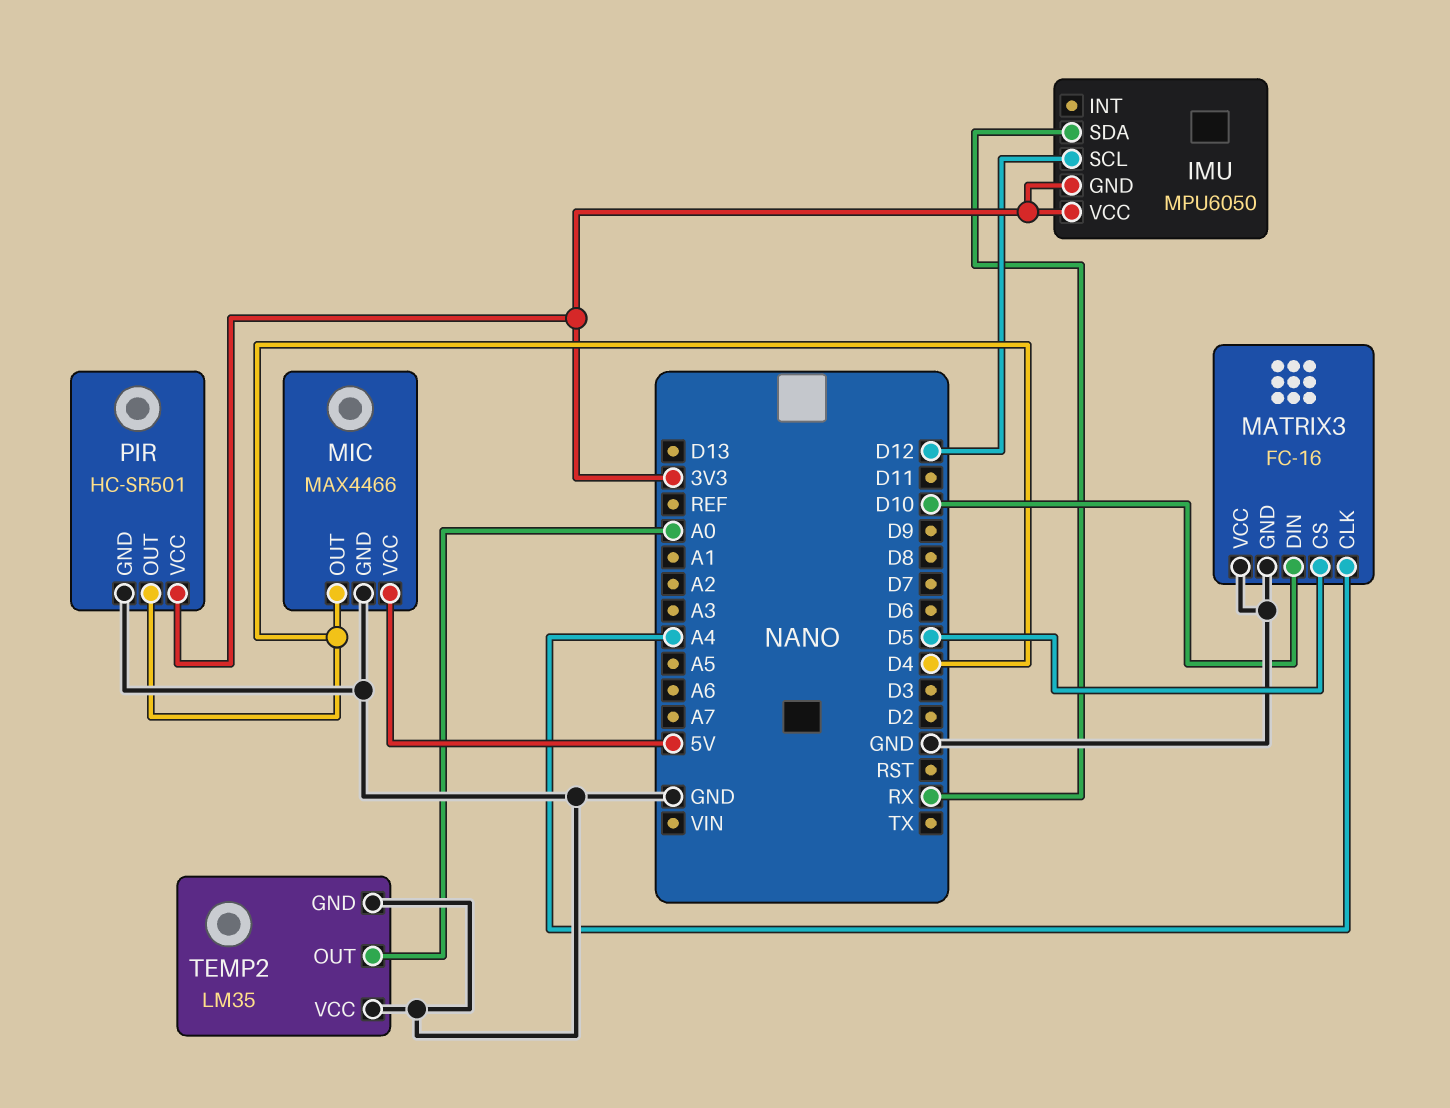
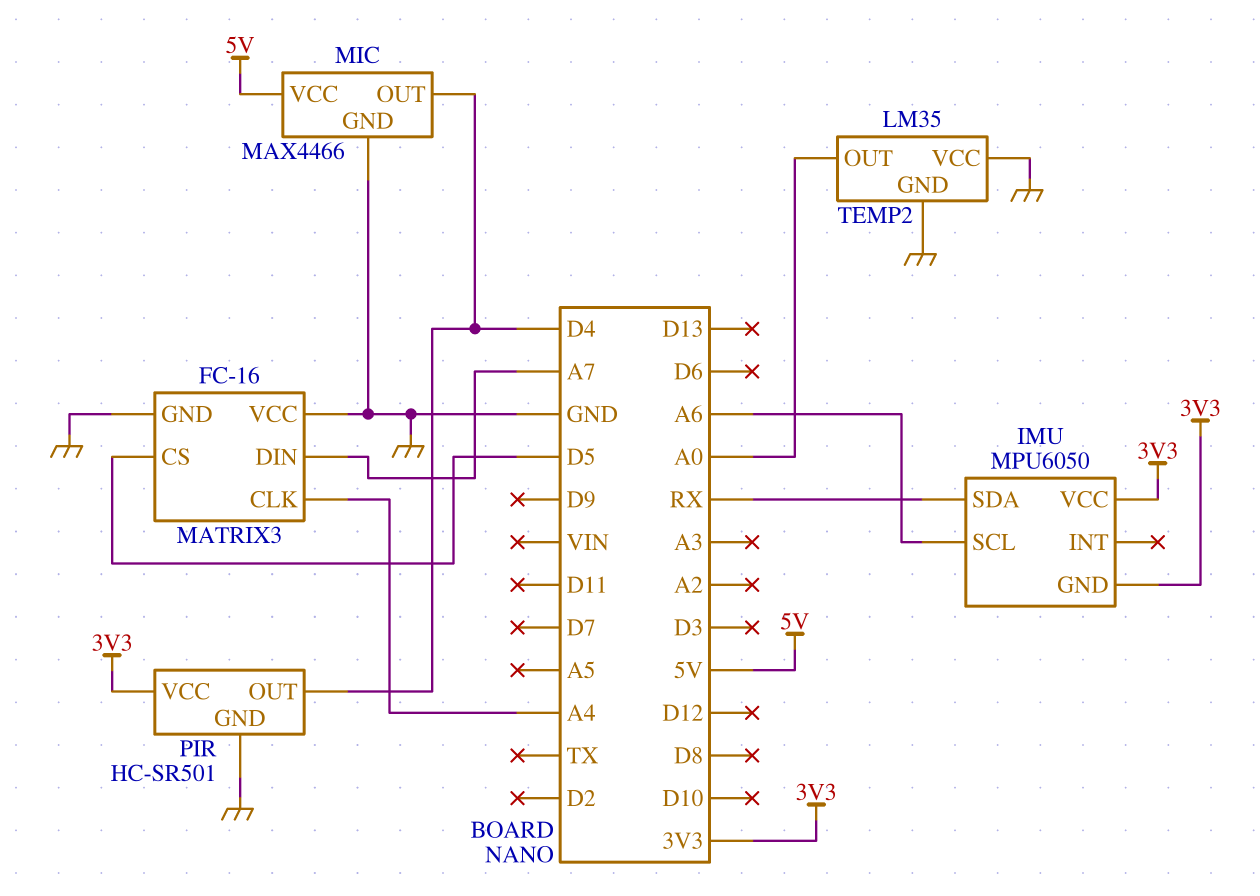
IMU pin SCL: D12 -> A6
MATRIX3 pin DIN: D10 -> A7

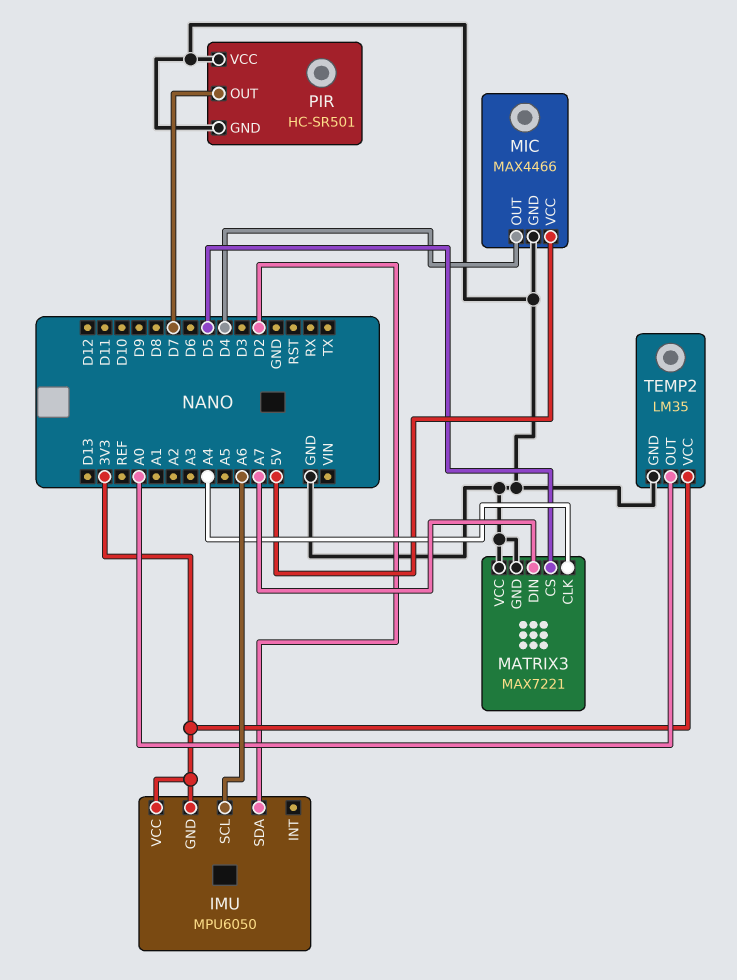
IMU pin SDA: RX -> D2
MATRIX3: FC-16 -> MAX7221
PIR pin OUT: D4 -> D7
PIR pin VCC: 3V3 -> GND
TEMP2 pin VCC: GND -> 3V3

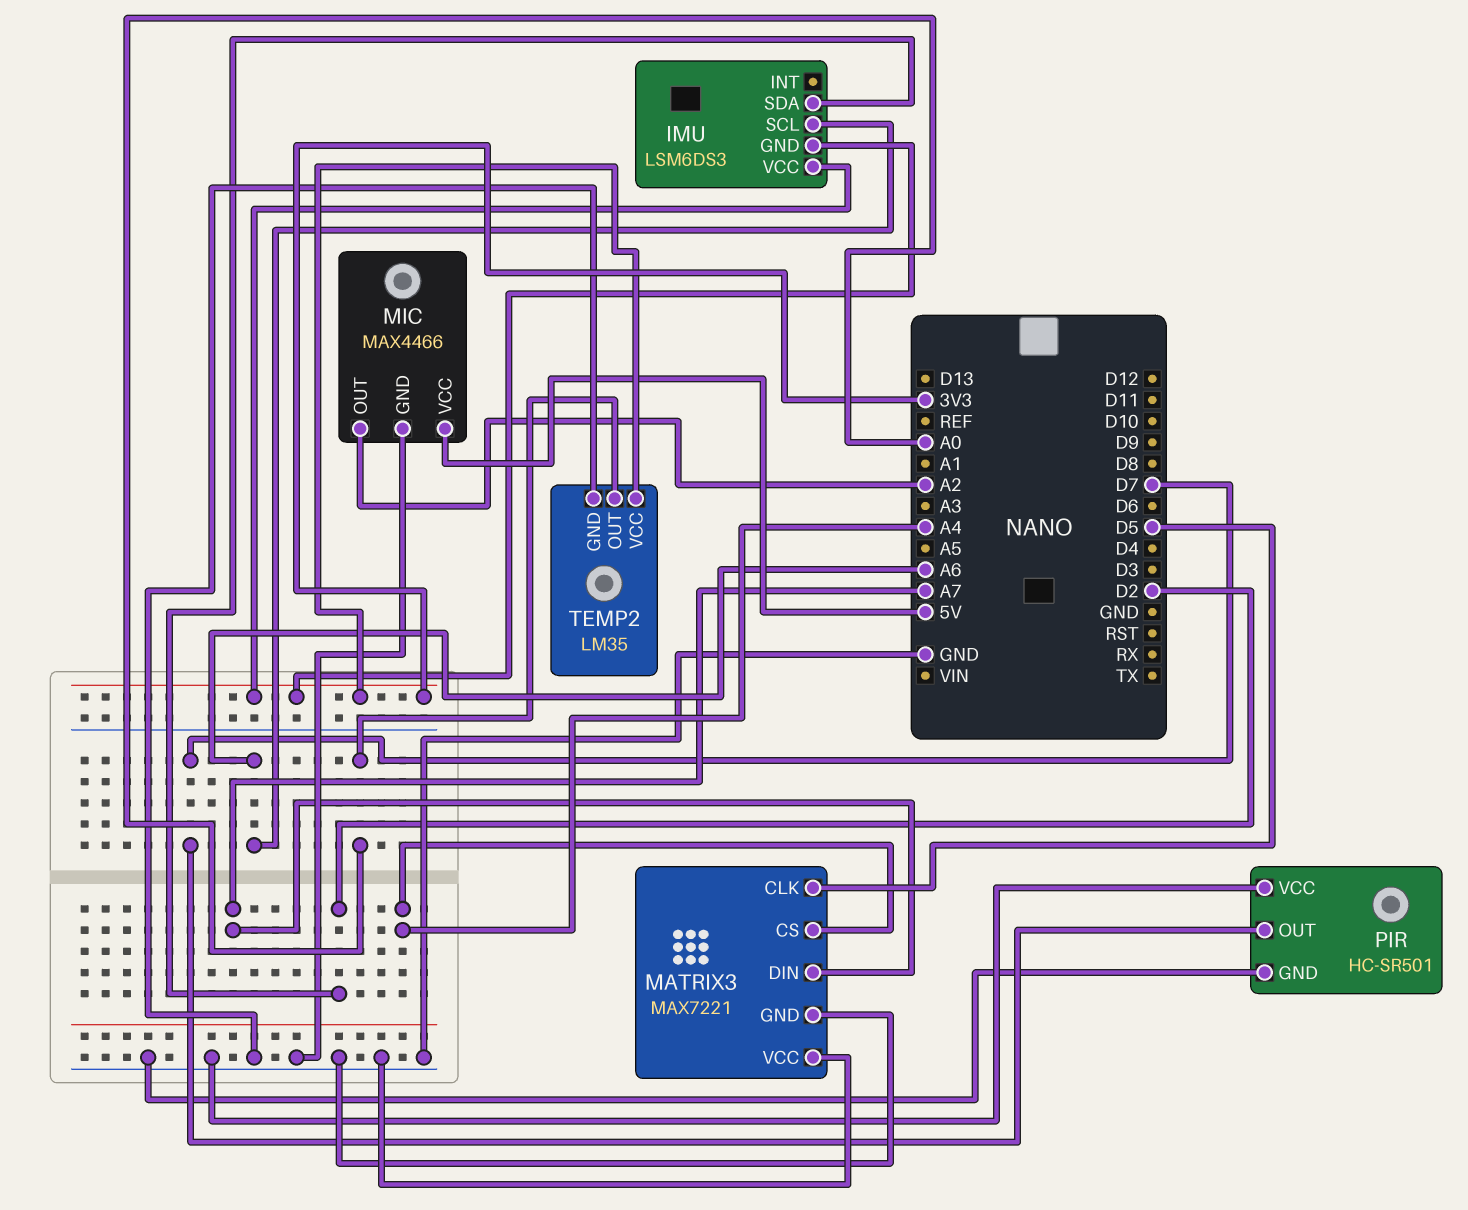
IMU: MPU6050 -> LSM6DS3
MATRIX3 pin CLK: A4 -> D5
MATRIX3 pin CS: D5 -> A4
MIC pin OUT: D4 -> A2

